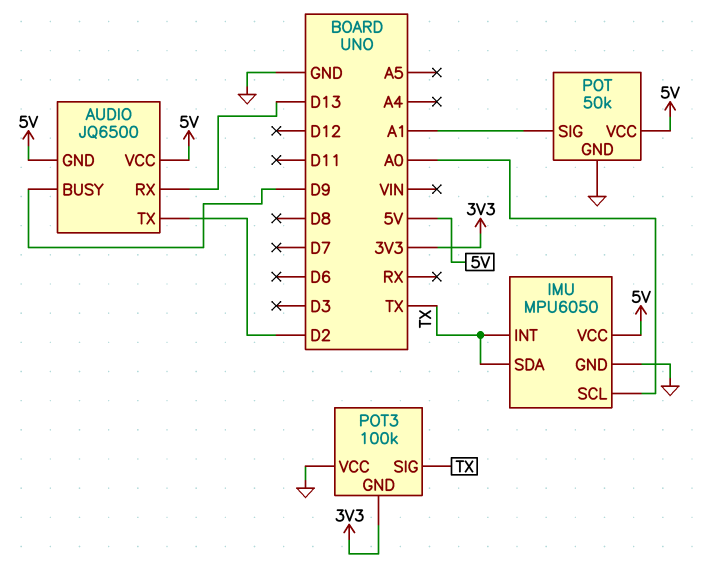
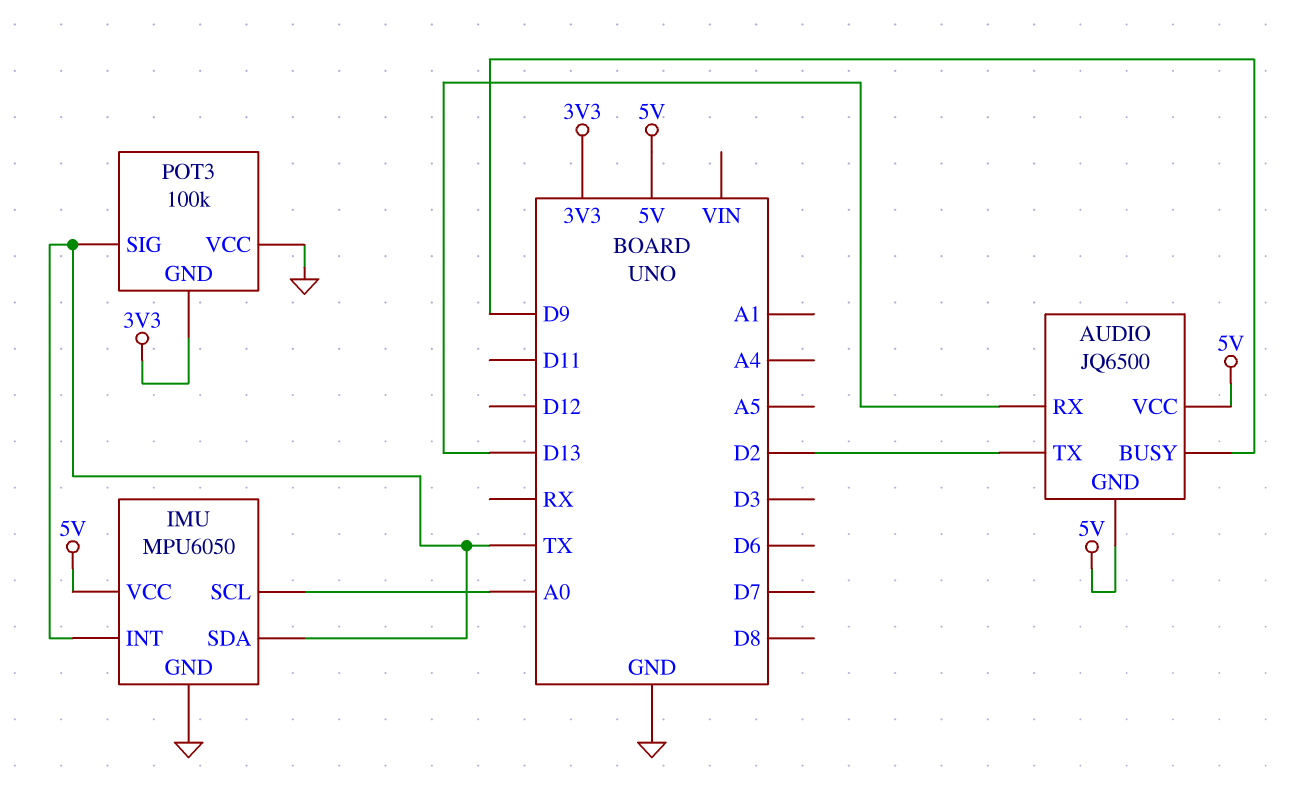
POT: 50k -> none
POT pin GND: GND -> none
POT pin SIG: A1 -> none
POT pin VCC: 5V -> none

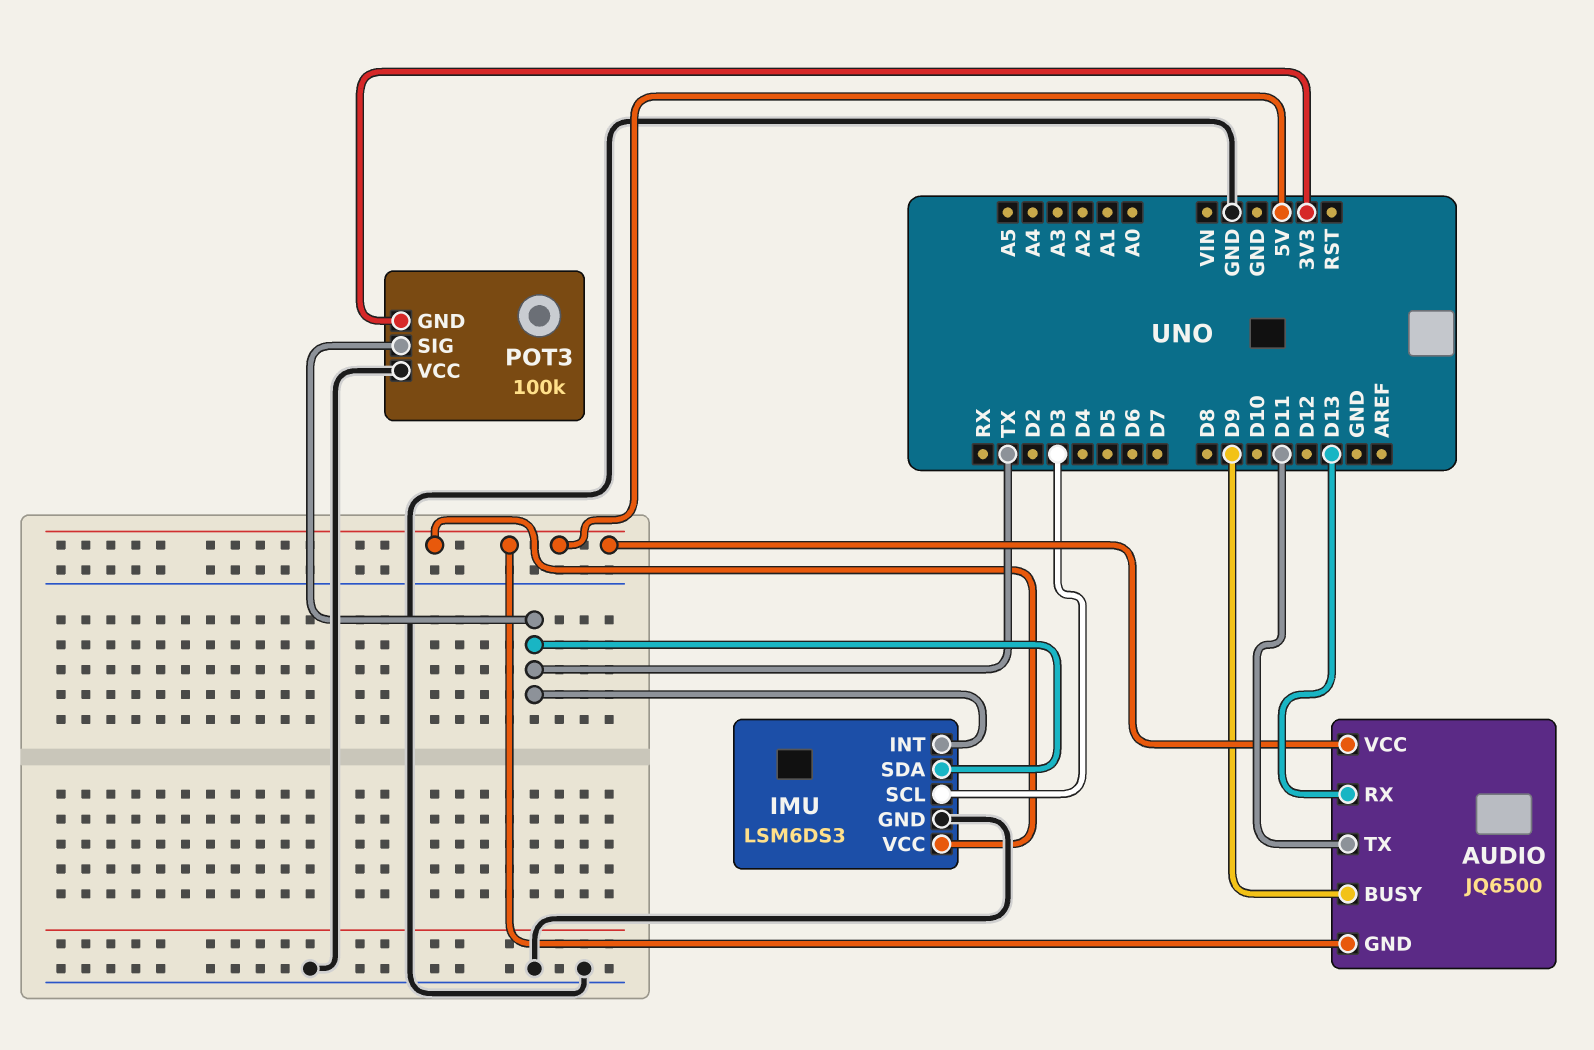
AUDIO pin TX: D2 -> D11
IMU: MPU6050 -> LSM6DS3
IMU pin SCL: A0 -> D3

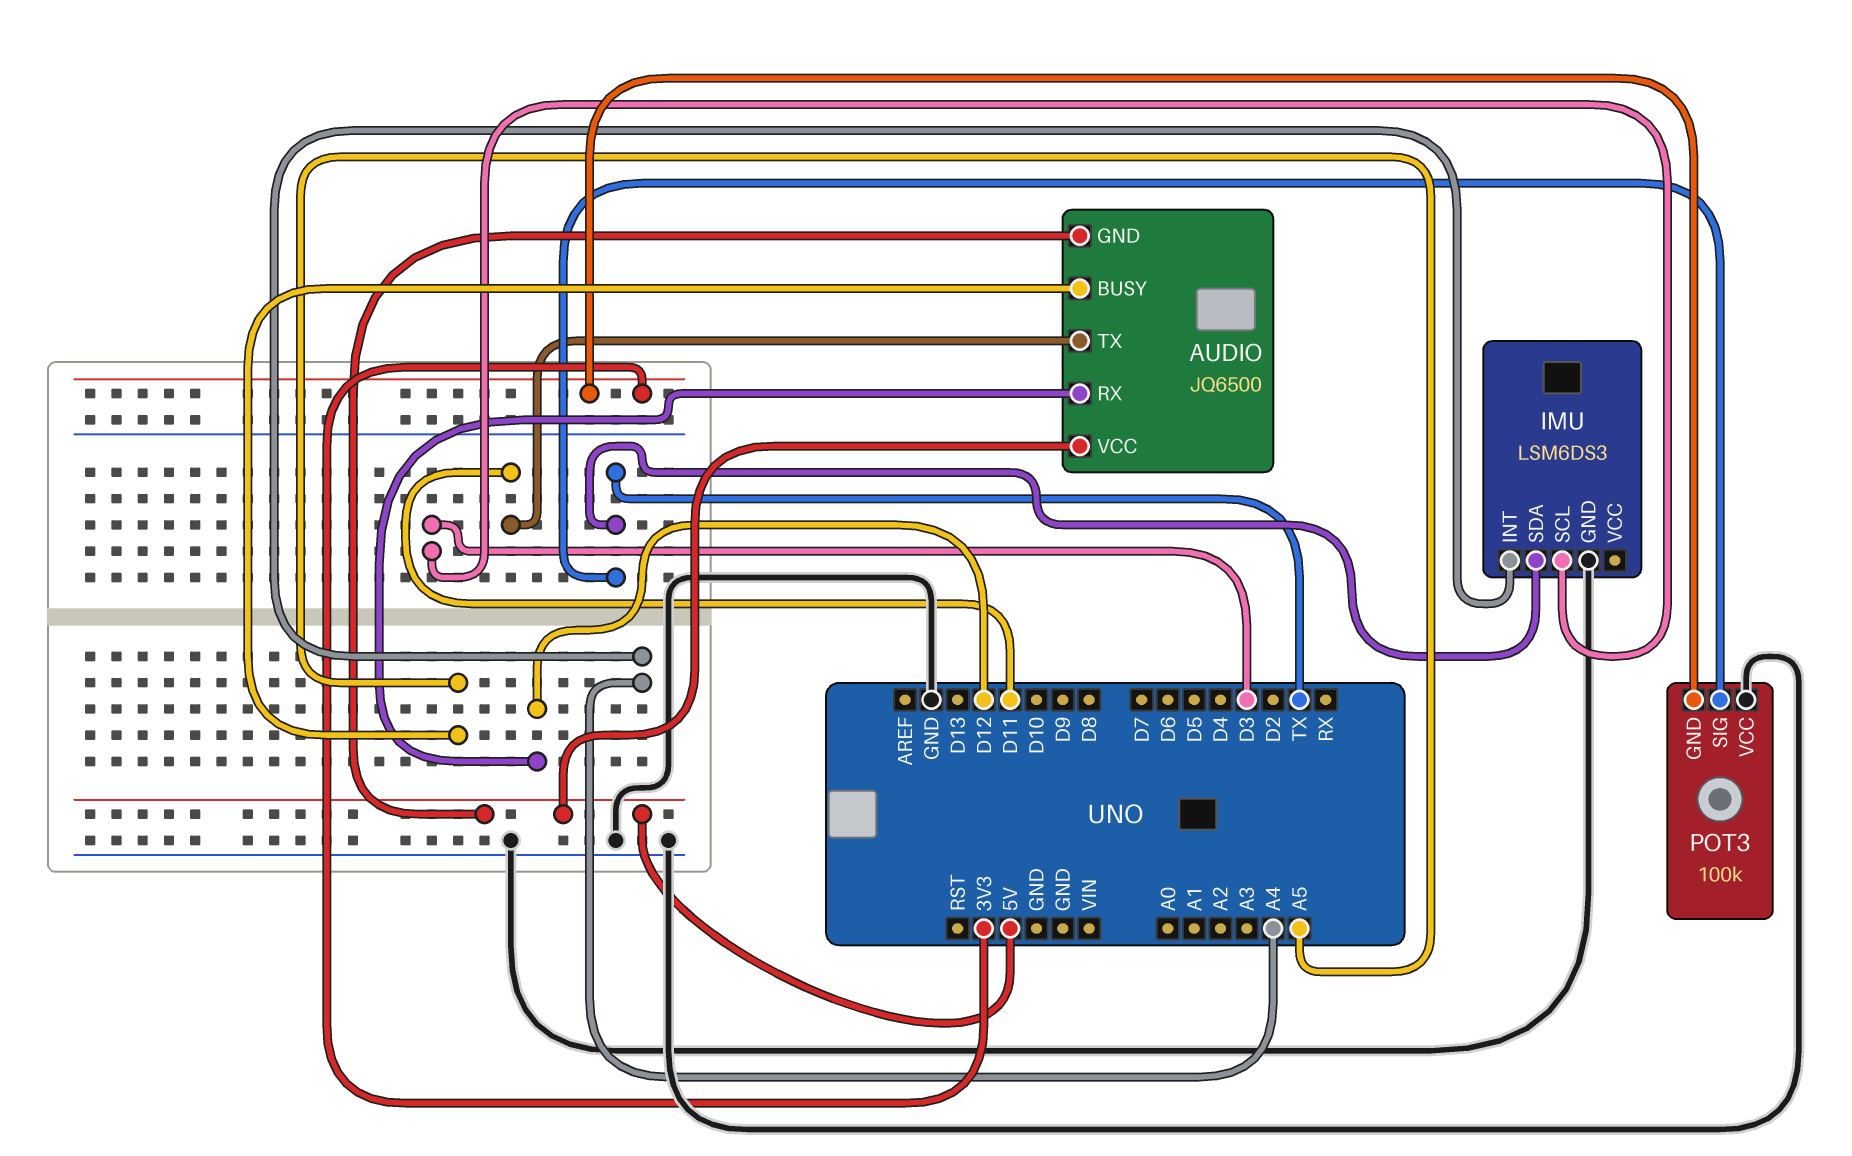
AUDIO pin BUSY: D9 -> A5
AUDIO pin RX: D13 -> D12
IMU pin INT: TX -> A4
IMU pin VCC: 5V -> none

